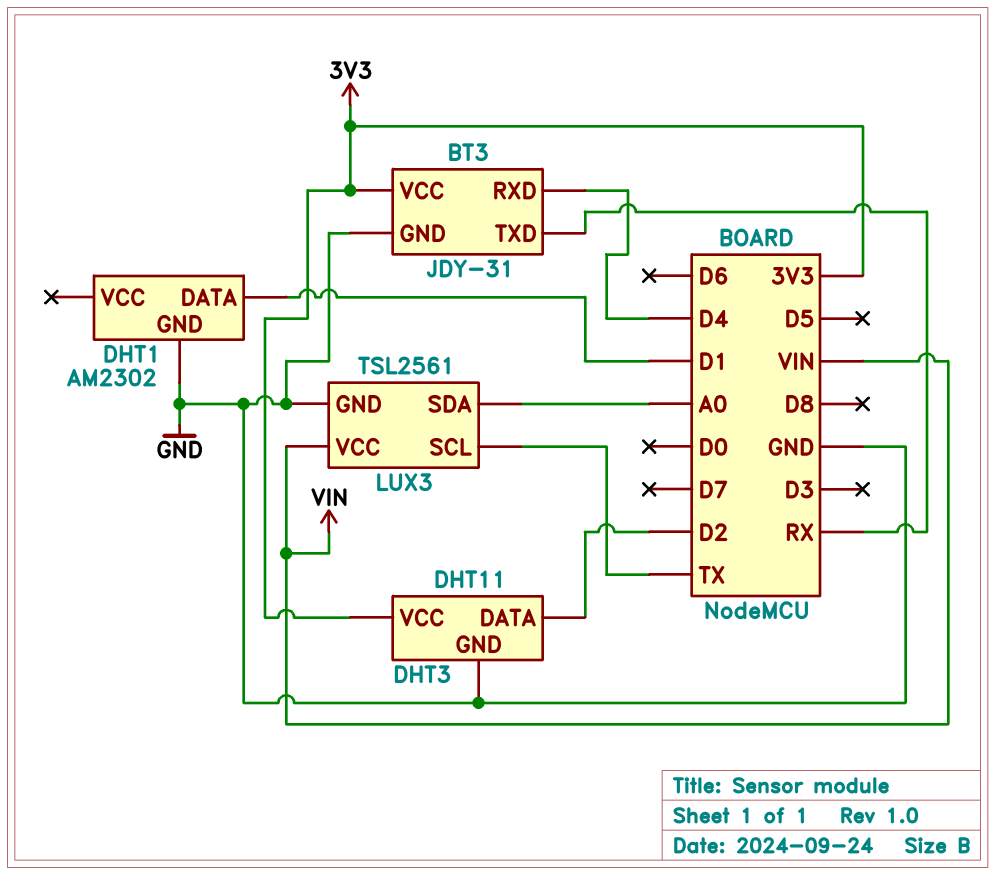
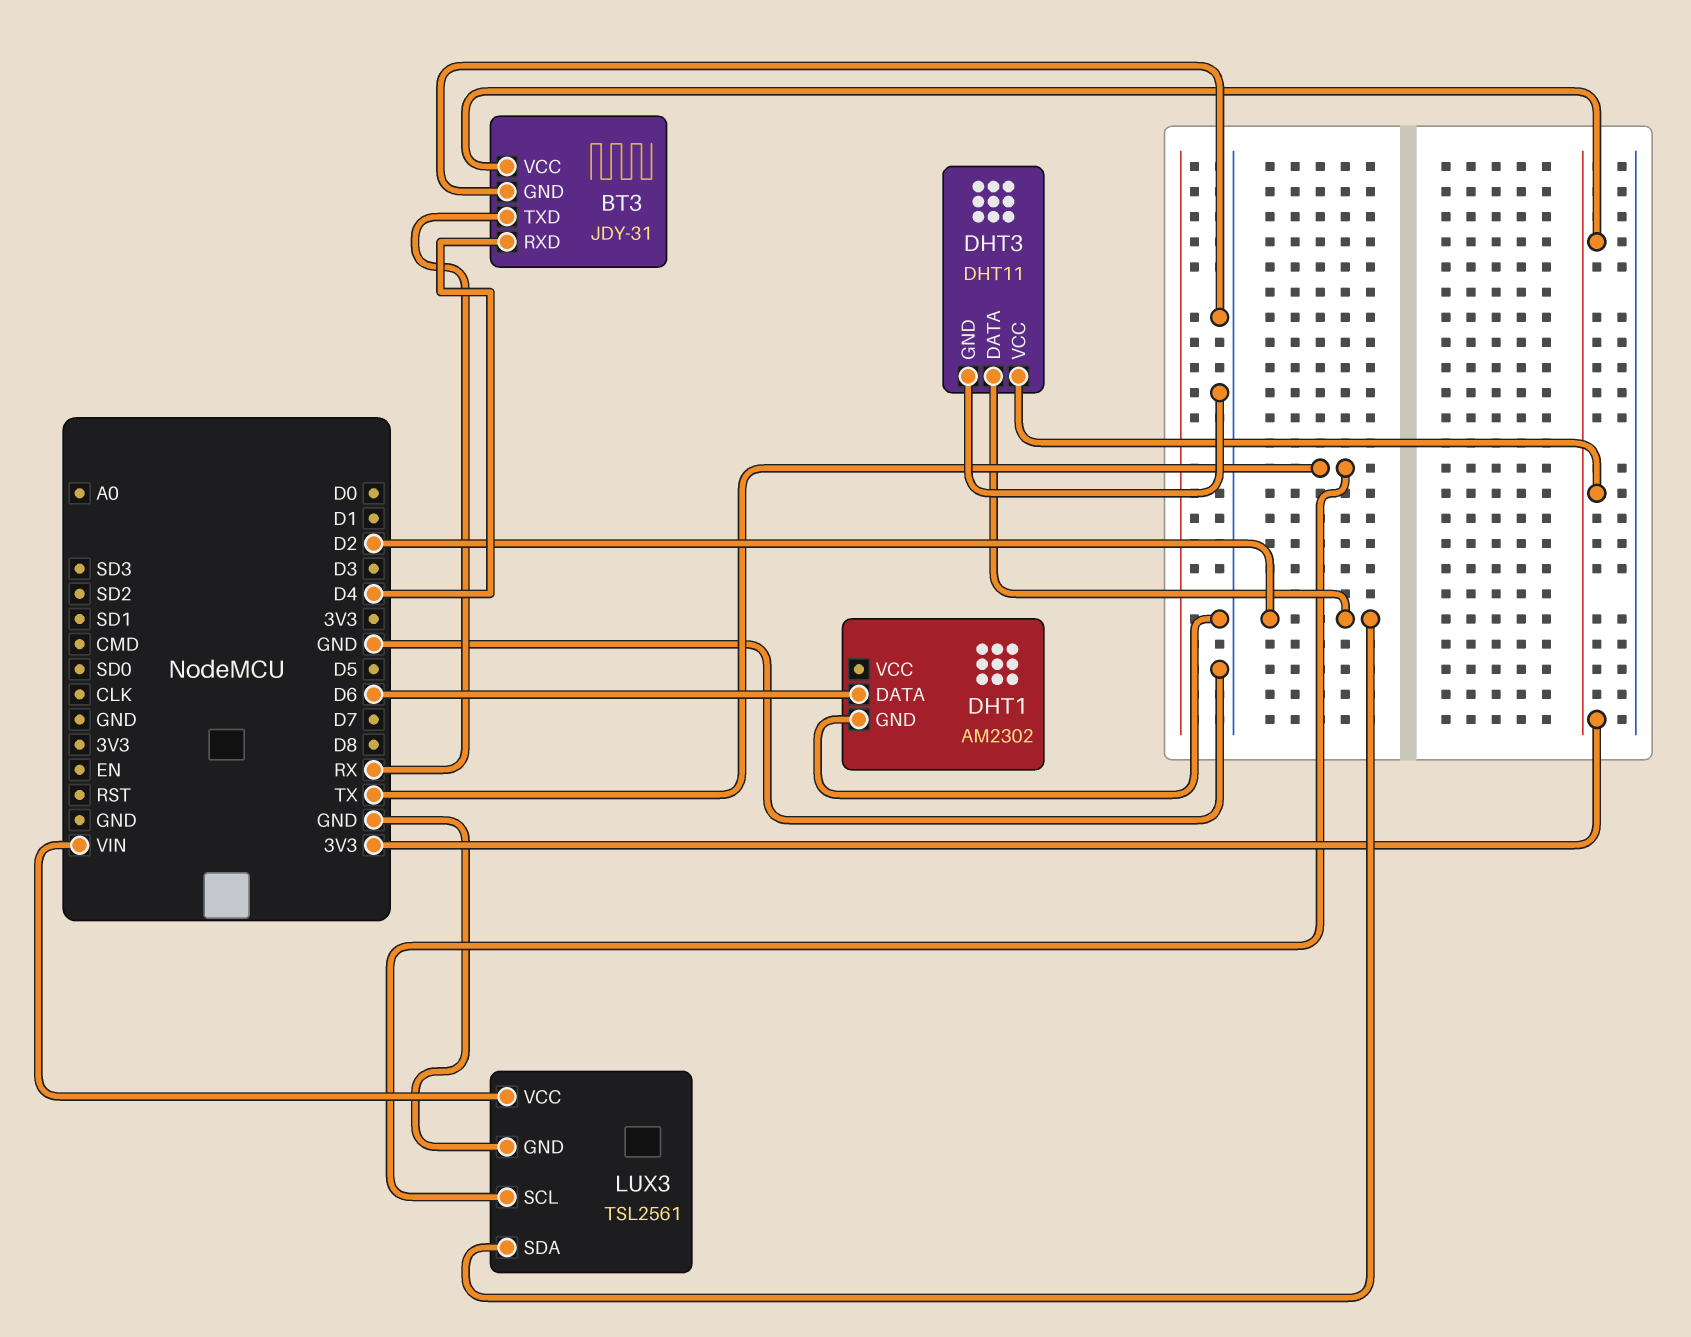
DHT1 pin DATA: D1 -> D6
LUX3 pin SDA: A0 -> D2

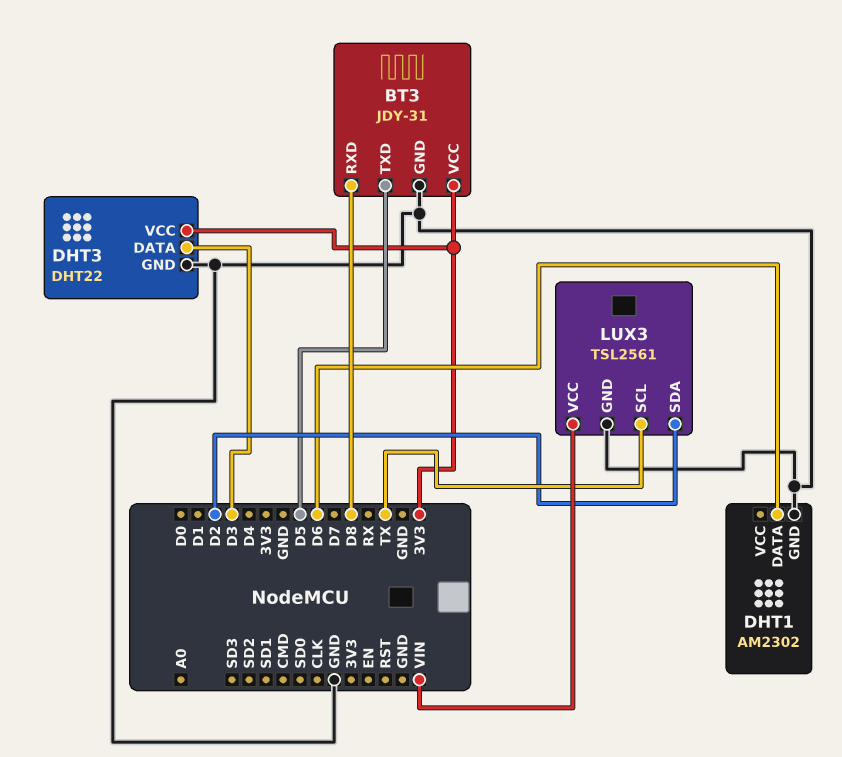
BT3 pin RXD: D4 -> D8
BT3 pin TXD: RX -> D5
DHT3: DHT11 -> DHT22
DHT3 pin DATA: D2 -> D3

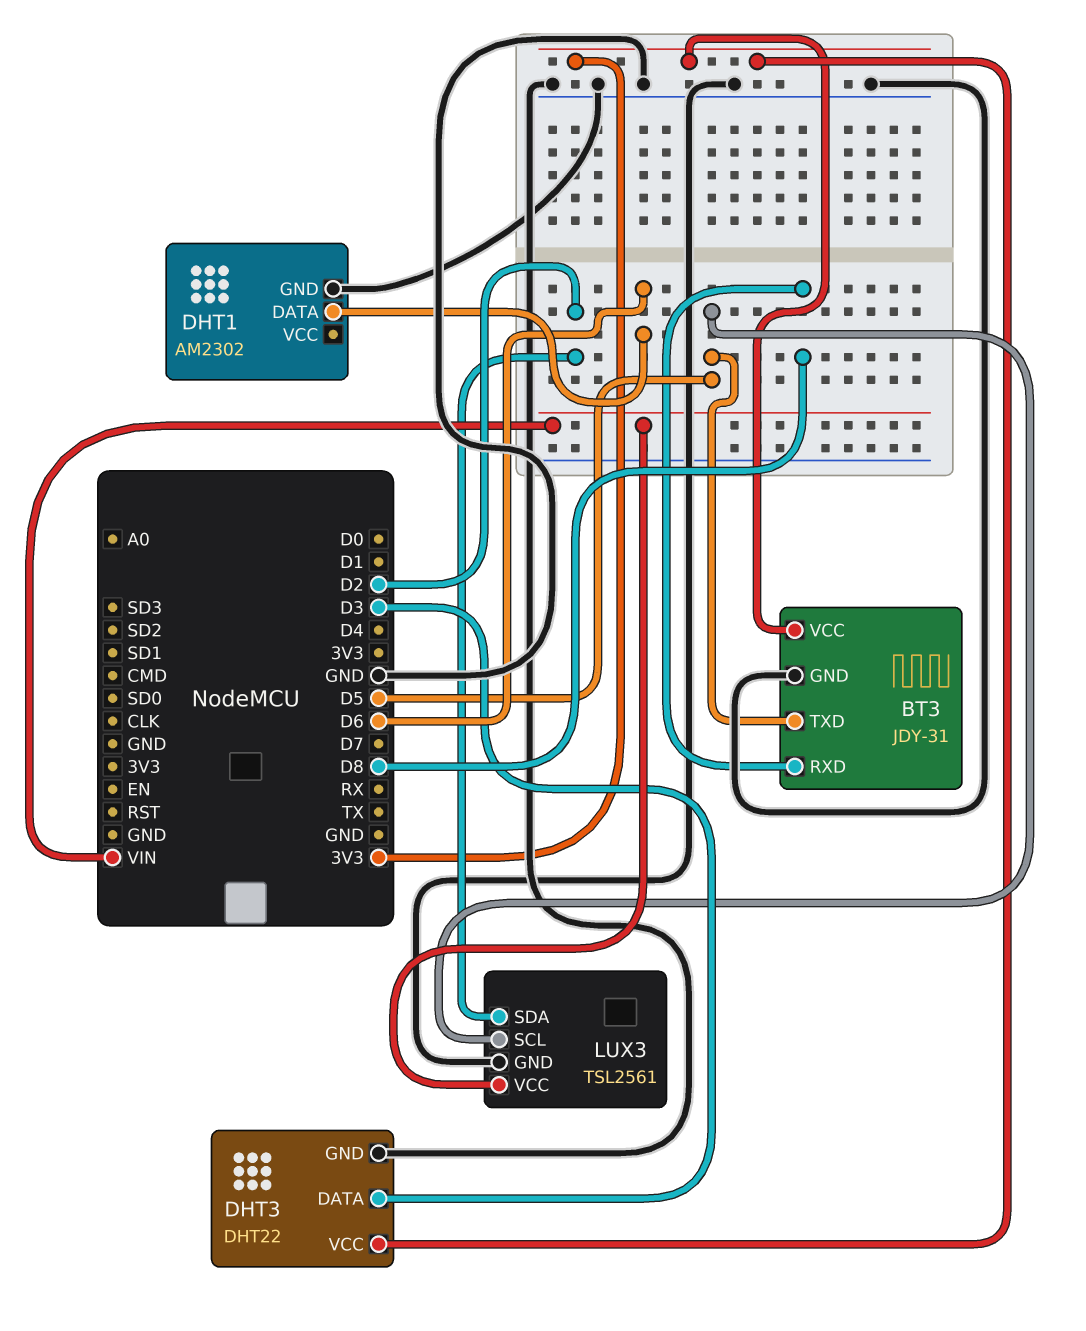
LUX3 pin SCL: TX -> D5

